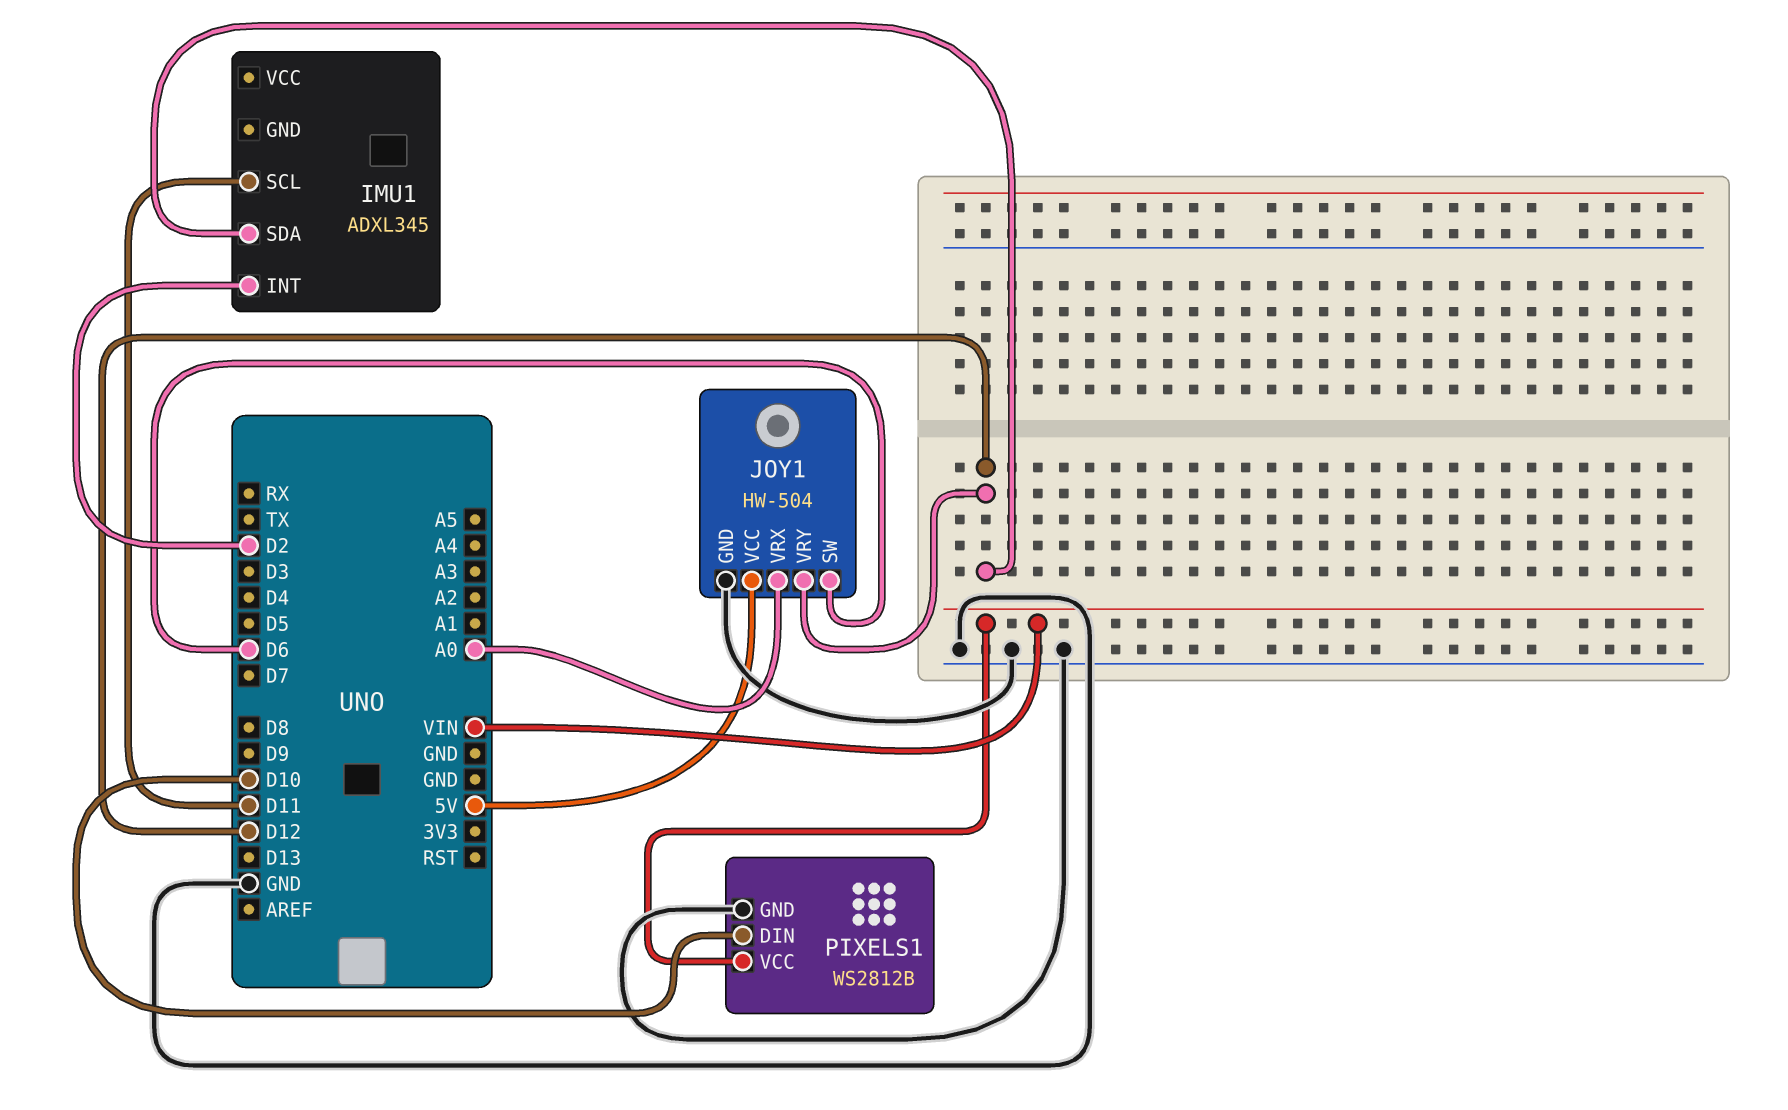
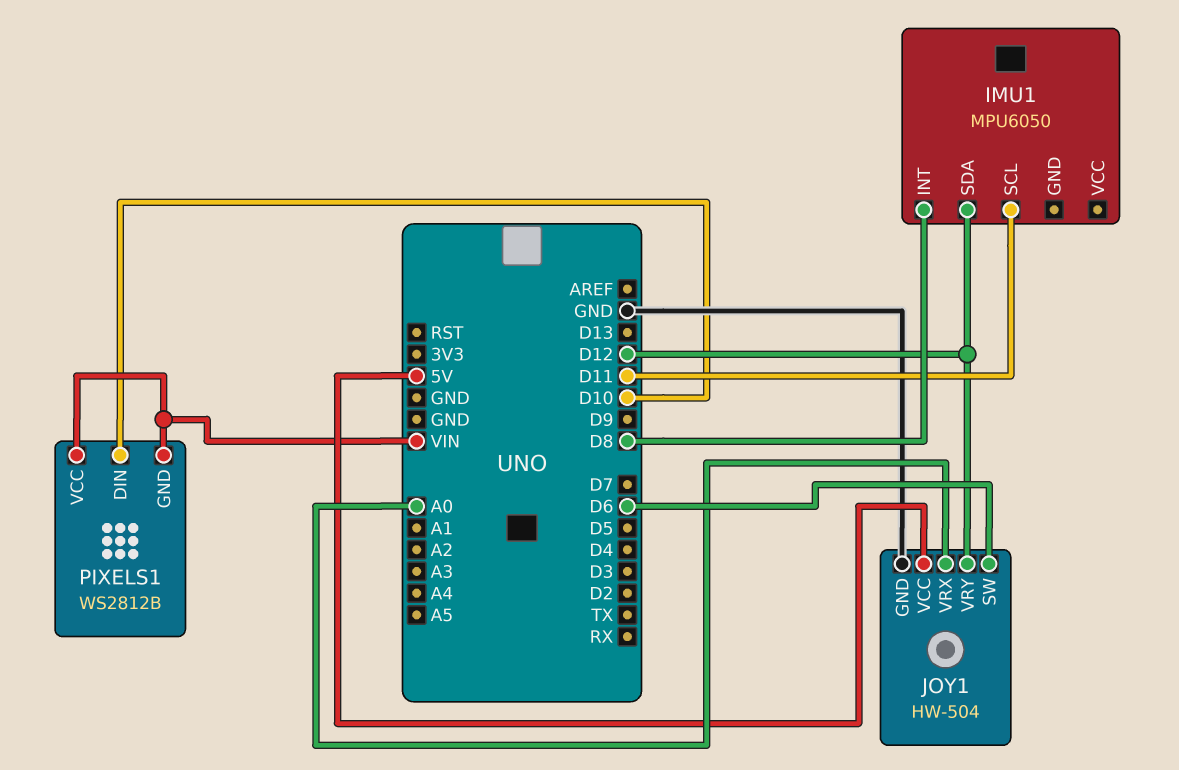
IMU1: ADXL345 -> MPU6050
IMU1 pin INT: D2 -> D8
PIXELS1 pin GND: GND -> VIN

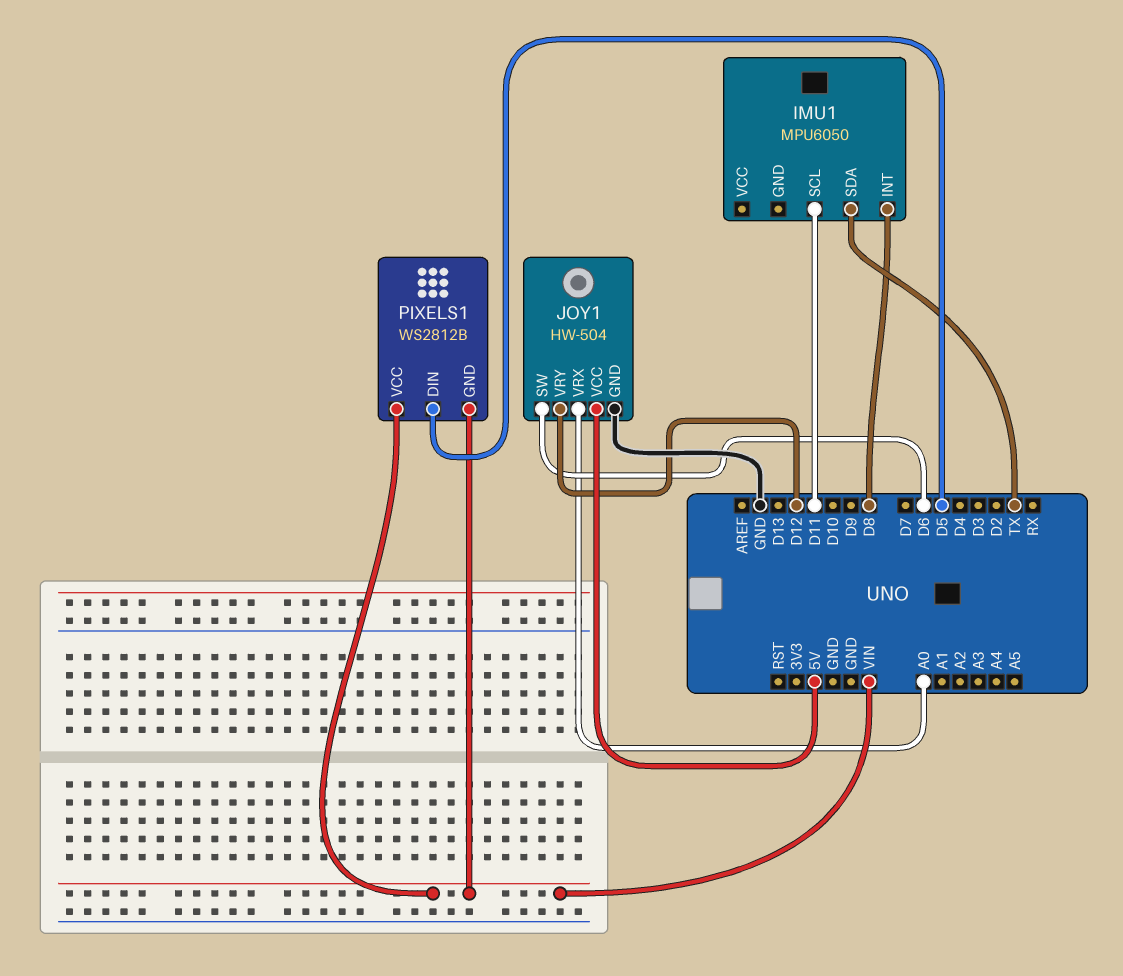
IMU1 pin SDA: D12 -> TX
PIXELS1 pin DIN: D10 -> D5

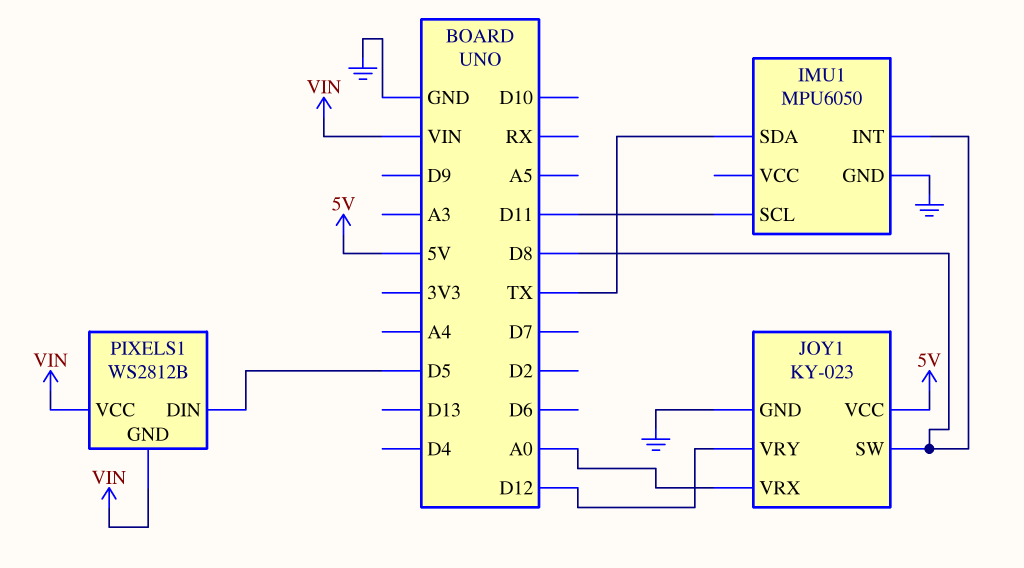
IMU1 pin GND: none -> GND
JOY1: HW-504 -> KY-023
JOY1 pin SW: D6 -> D8

